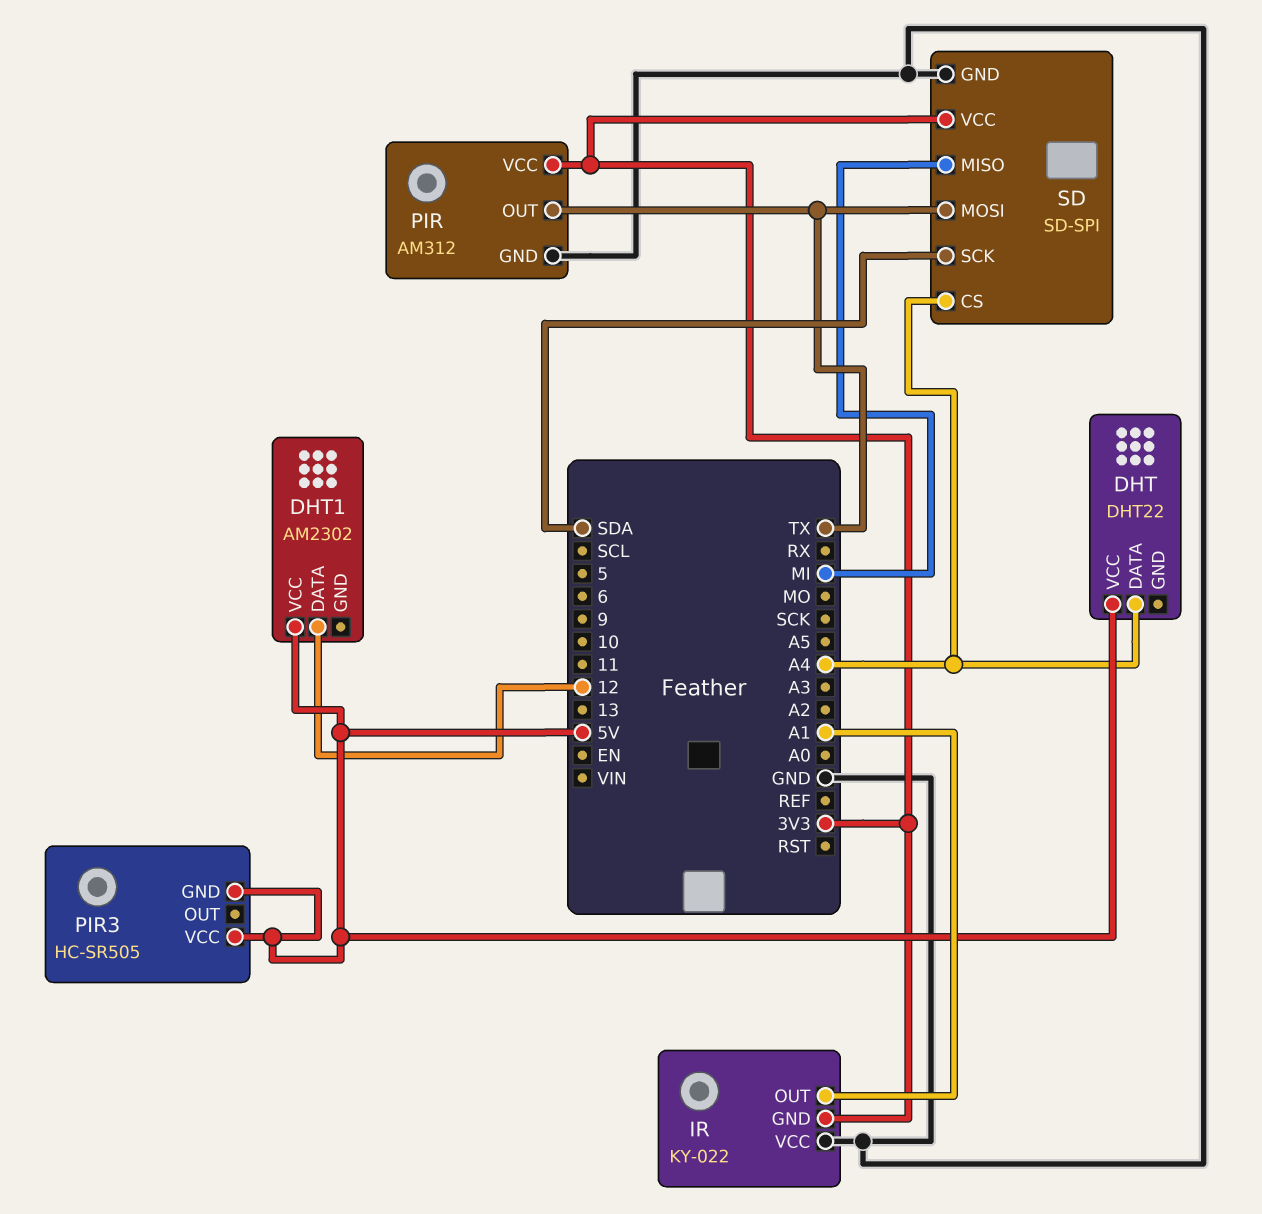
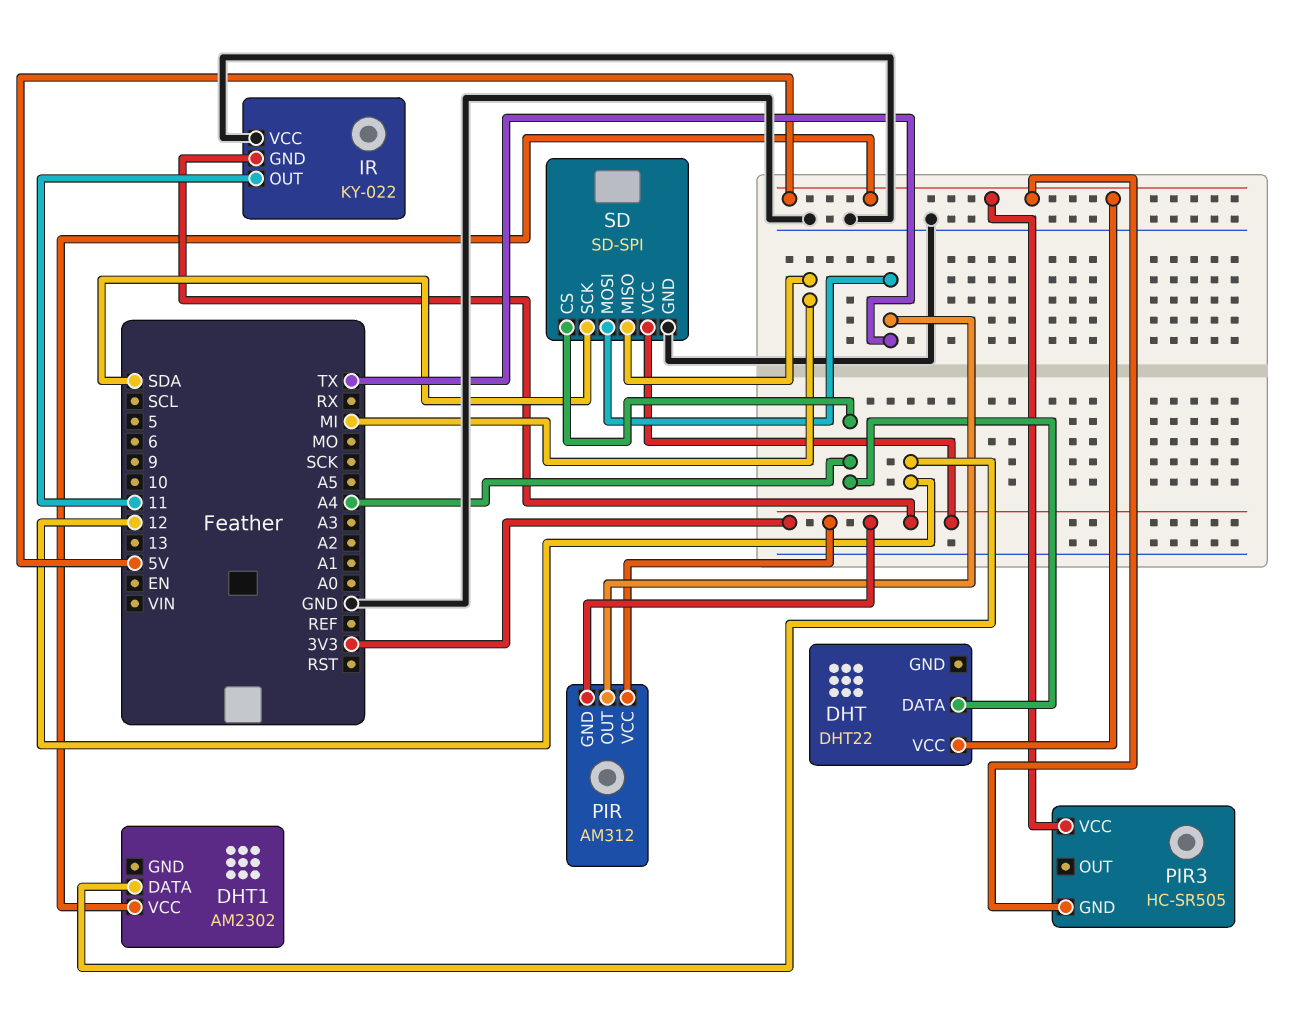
IR pin OUT: A1 -> 11
PIR pin GND: GND -> 3V3

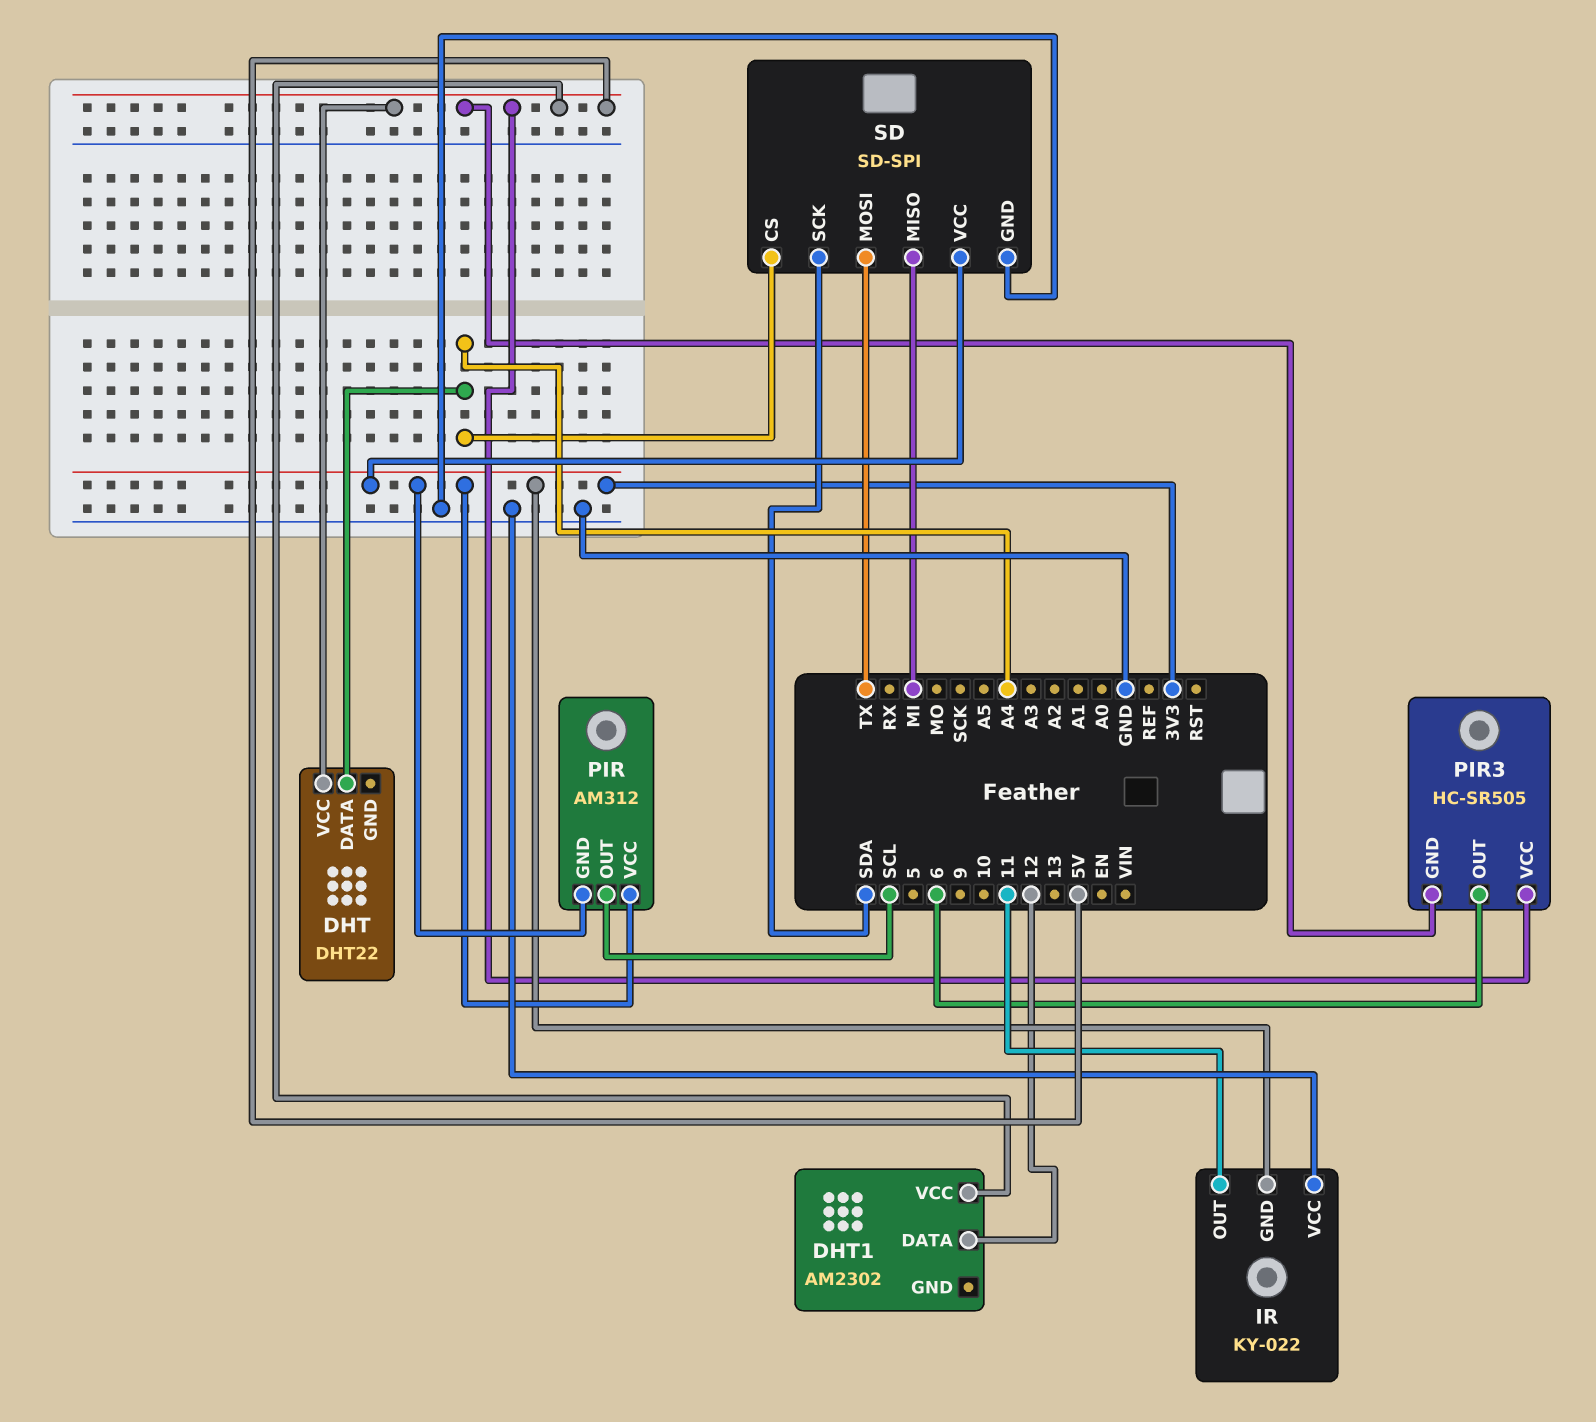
PIR pin OUT: TX -> SCL
PIR3 pin OUT: none -> 6

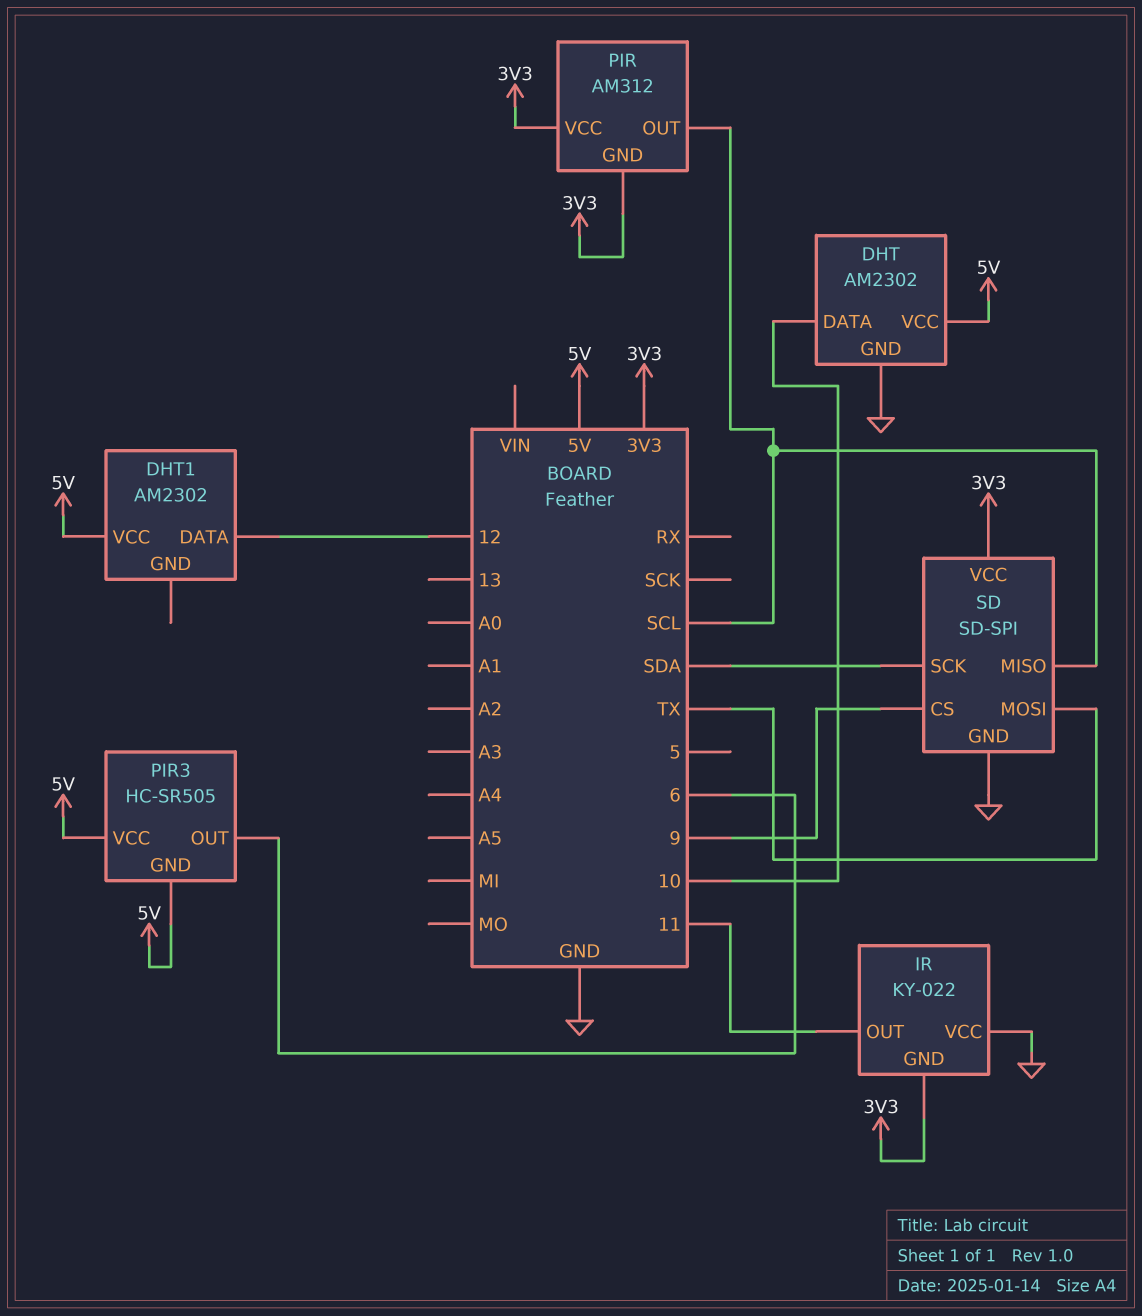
DHT: DHT22 -> AM2302
DHT pin DATA: A4 -> 10
DHT pin GND: none -> GND
SD pin CS: A4 -> 9
SD pin MISO: MI -> SCL

